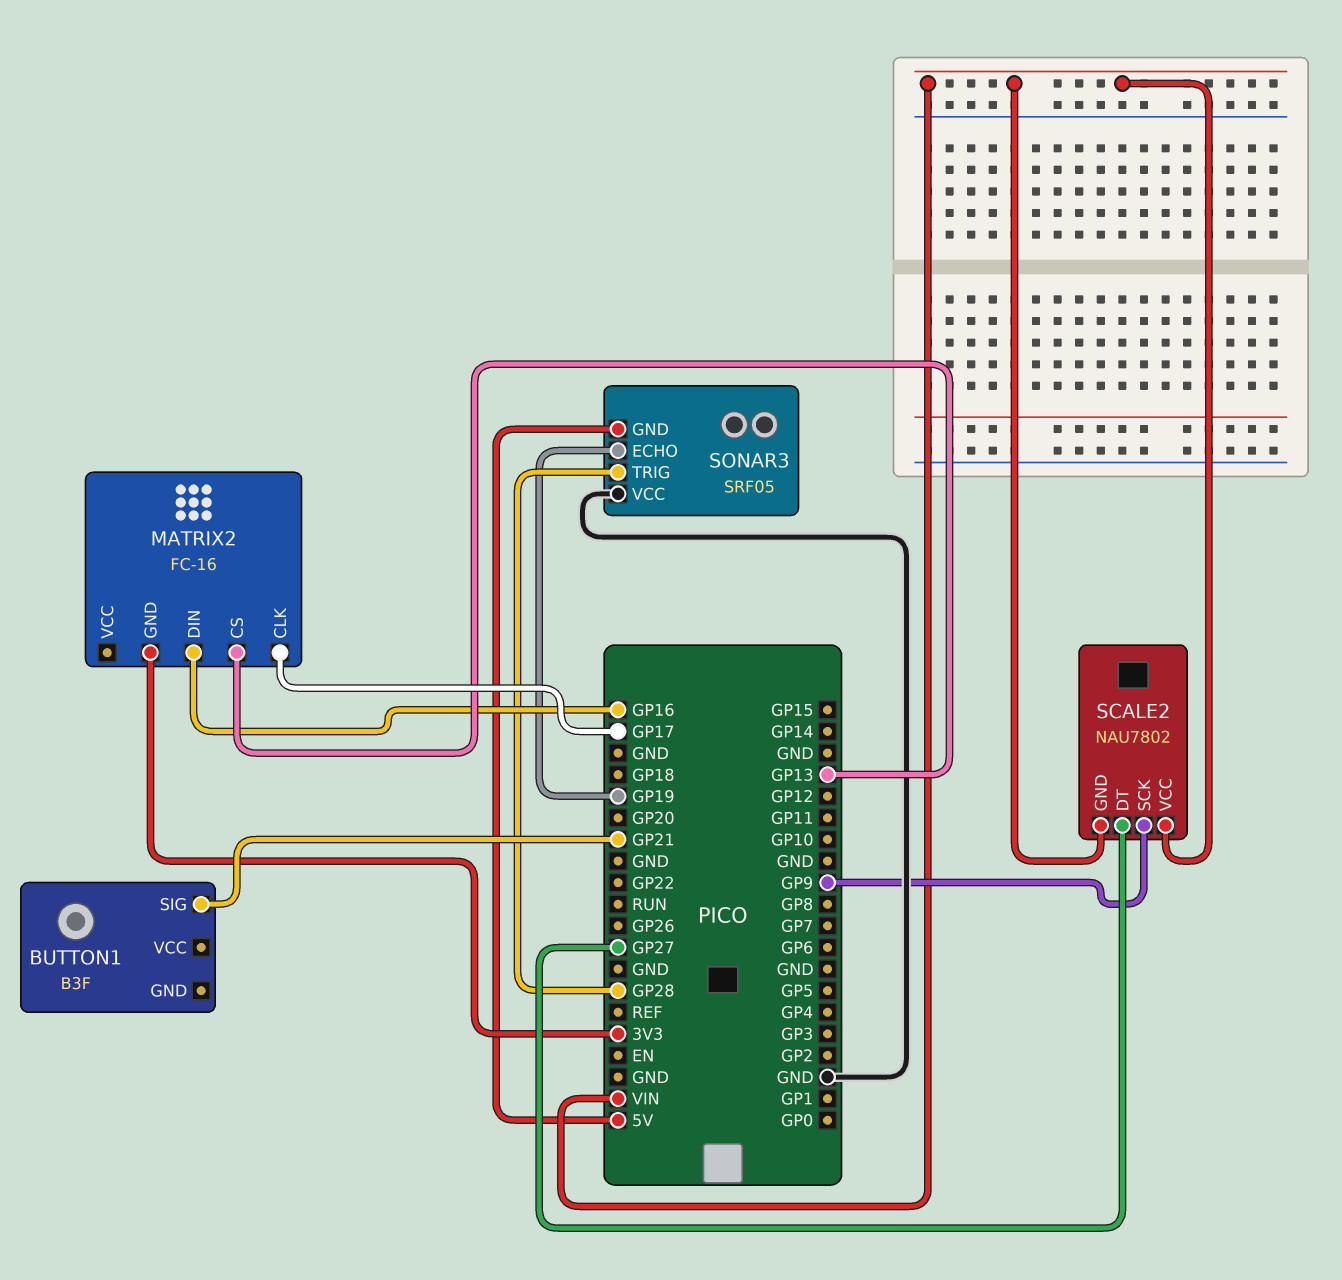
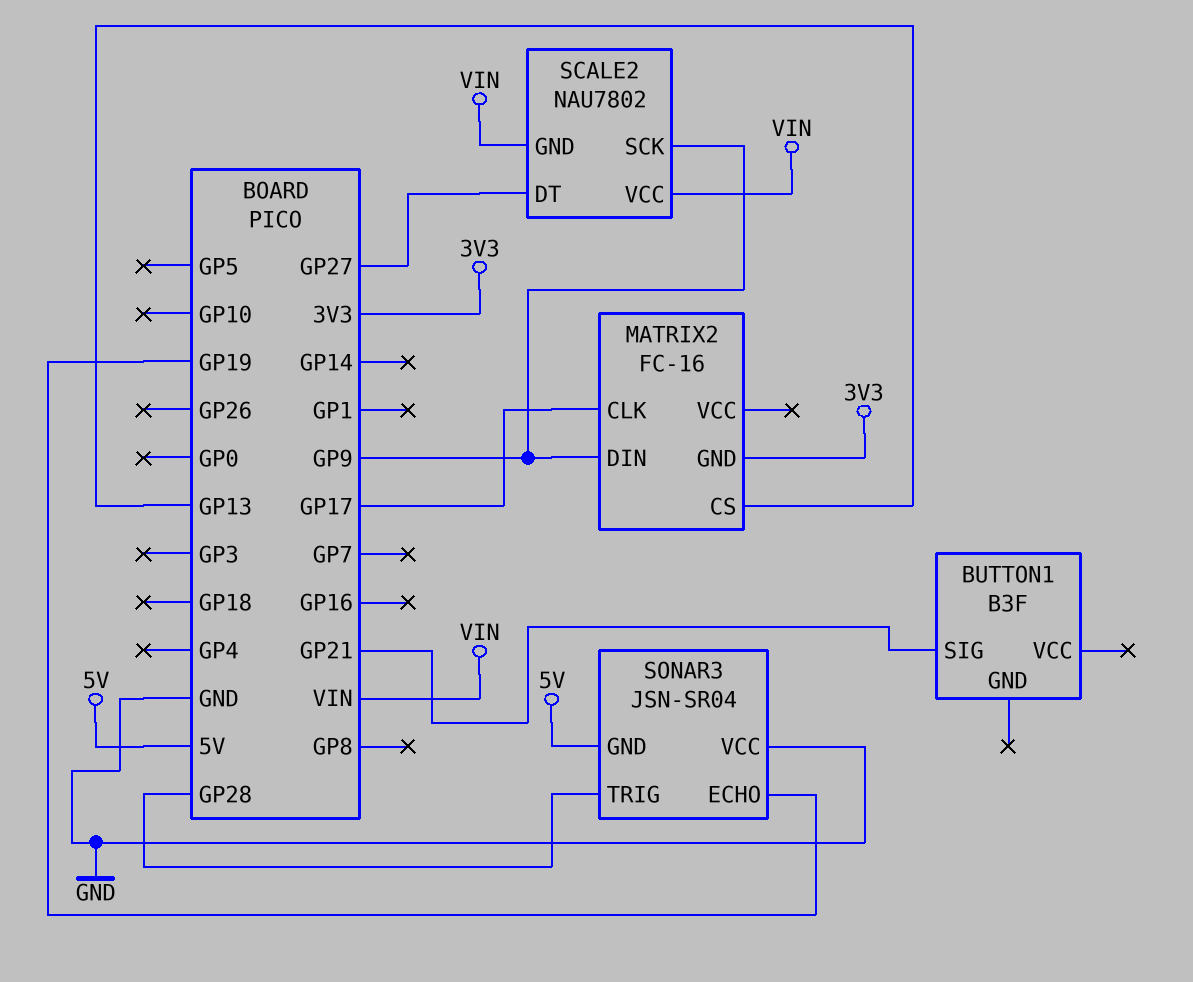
MATRIX2 pin DIN: GP16 -> GP9
SONAR3: SRF05 -> JSN-SR04

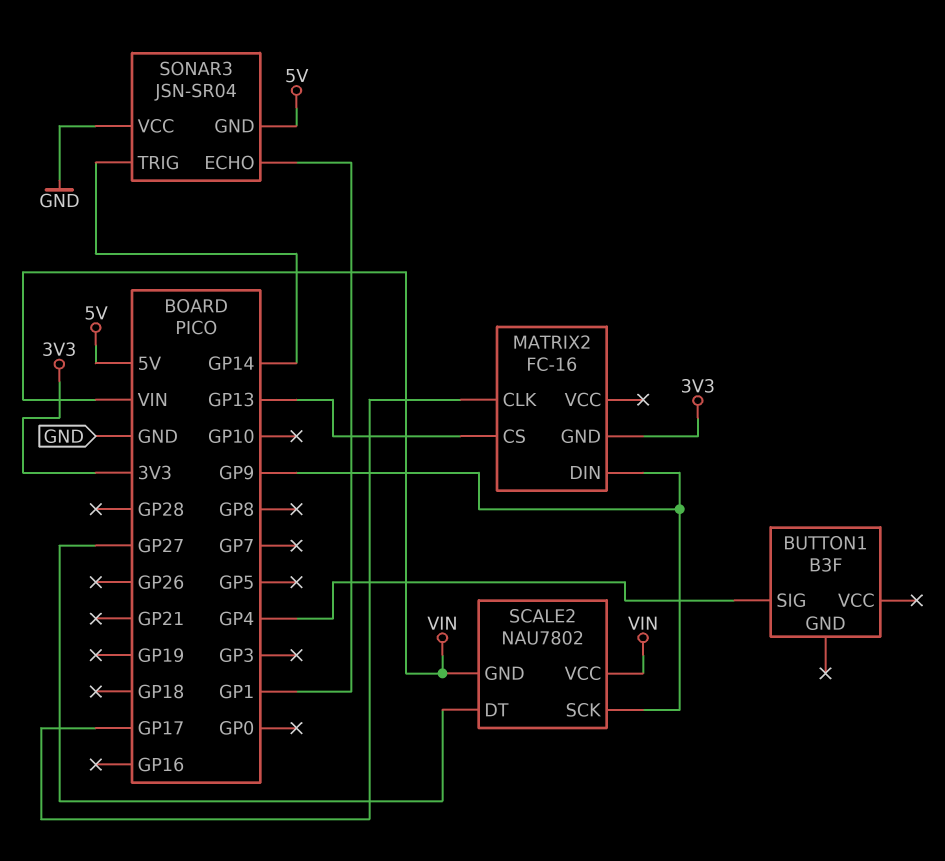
BUTTON1 pin SIG: GP21 -> GP4
SONAR3 pin ECHO: GP19 -> GP1
SONAR3 pin TRIG: GP28 -> GP14

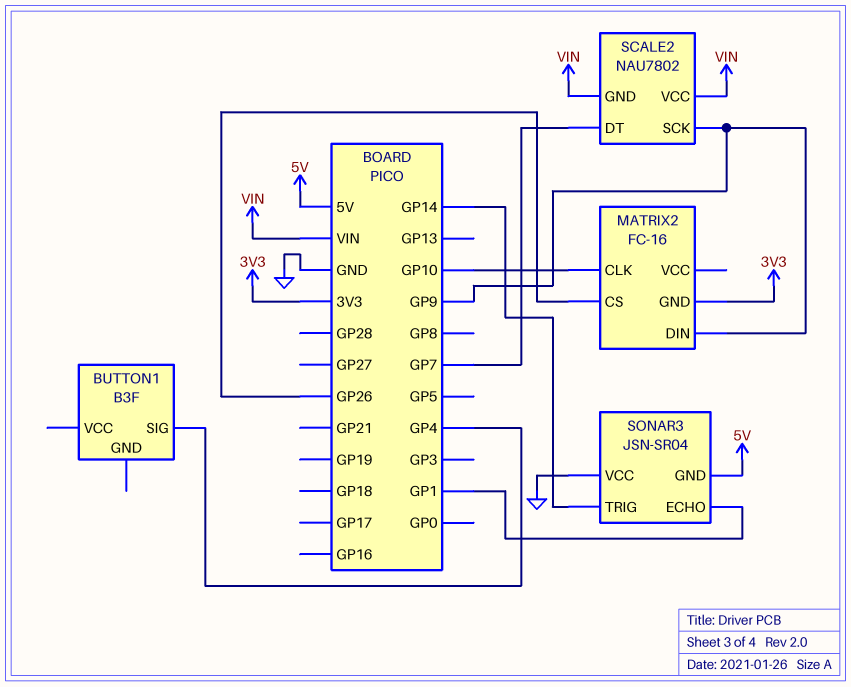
MATRIX2 pin CLK: GP17 -> GP10
MATRIX2 pin CS: GP13 -> GP26
SCALE2 pin DT: GP27 -> GP7

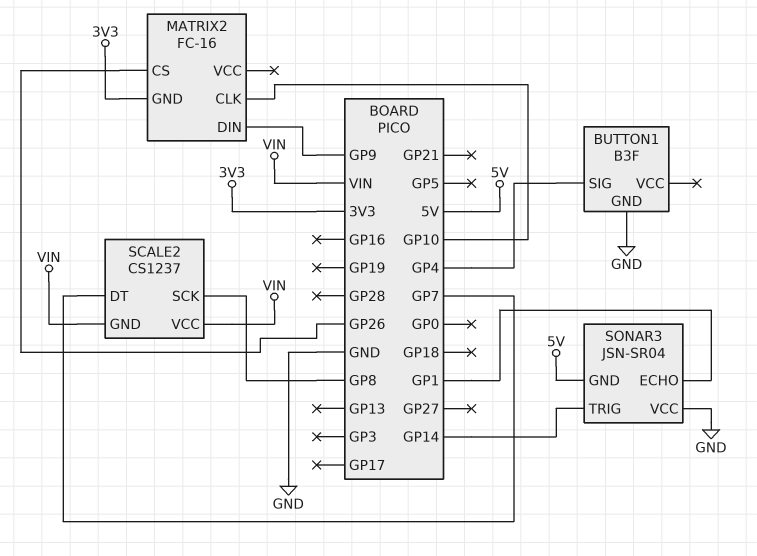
BUTTON1 pin GND: none -> GND
SCALE2: NAU7802 -> CS1237
SCALE2 pin SCK: GP9 -> GP8

